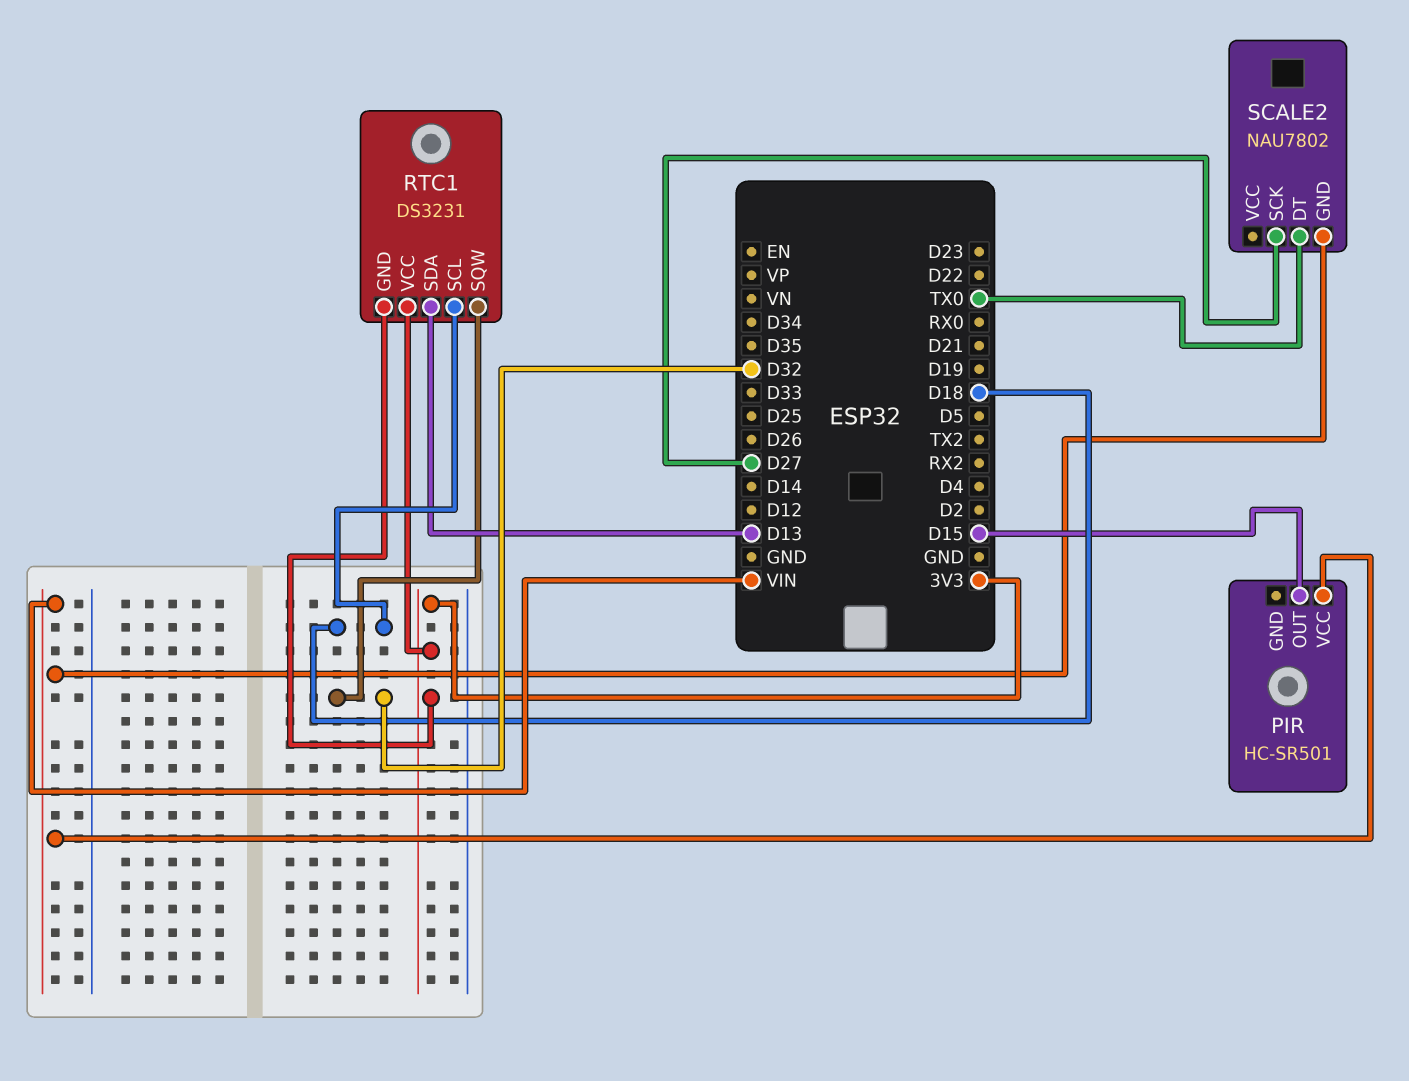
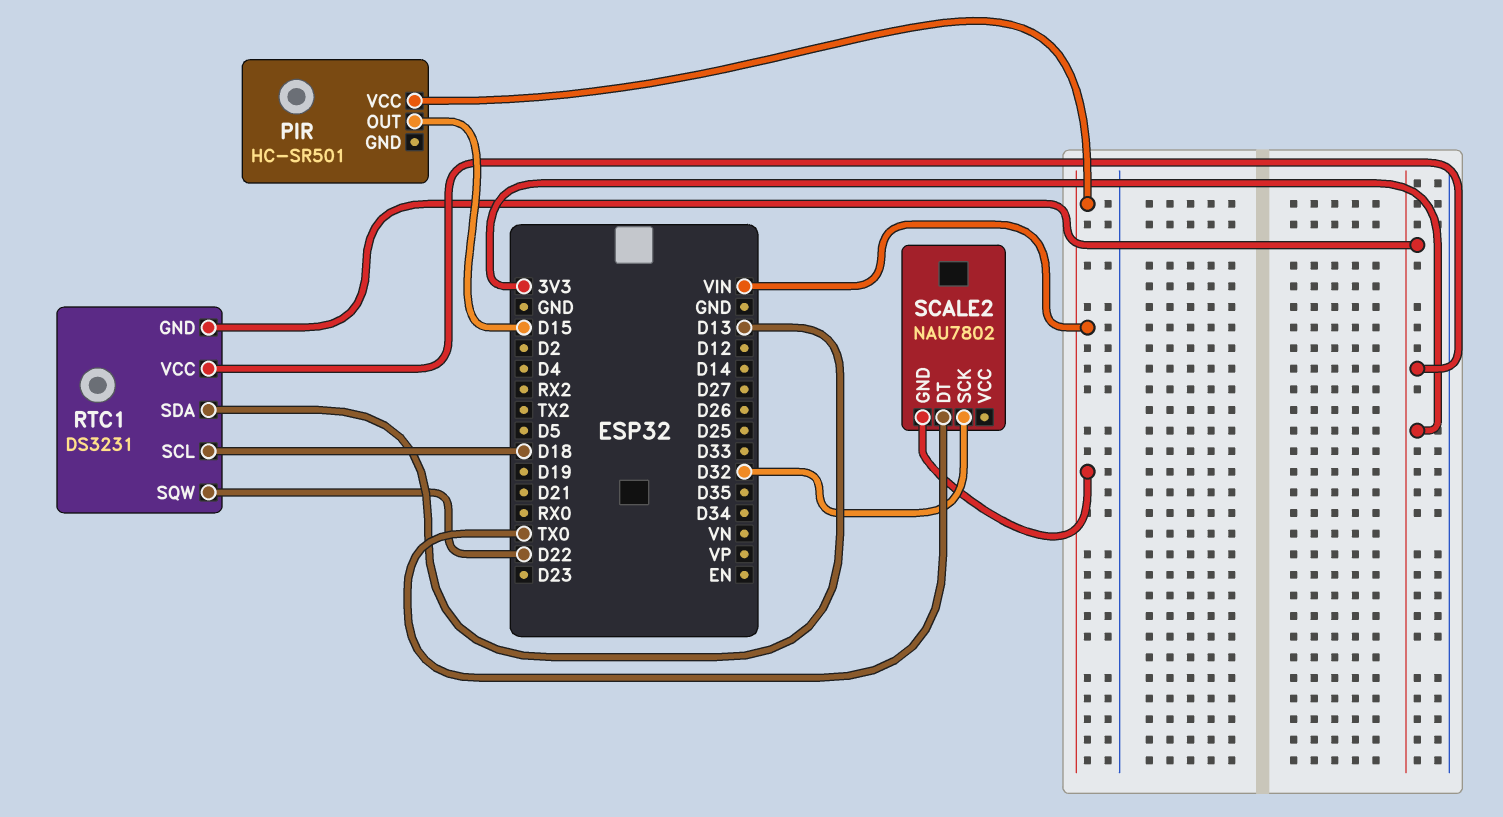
RTC1 pin SQW: D32 -> D22
SCALE2 pin SCK: D27 -> D32

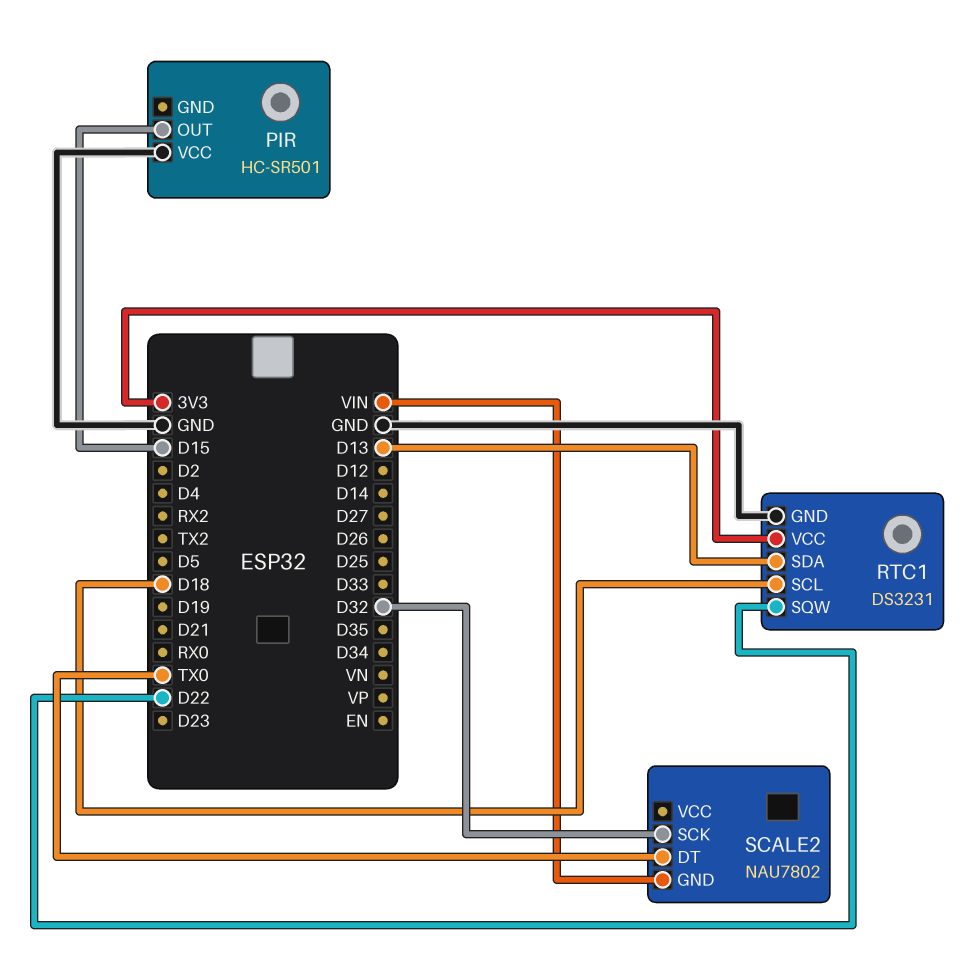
PIR pin VCC: VIN -> GND
RTC1 pin GND: 3V3 -> GND

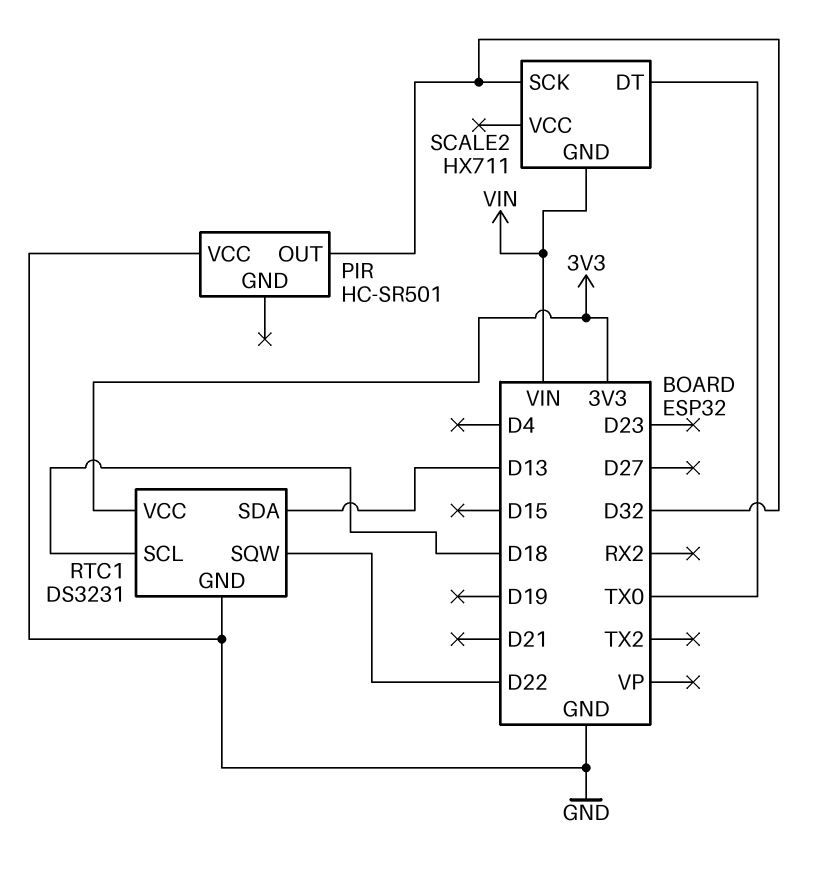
PIR pin OUT: D15 -> D32
SCALE2: NAU7802 -> HX711

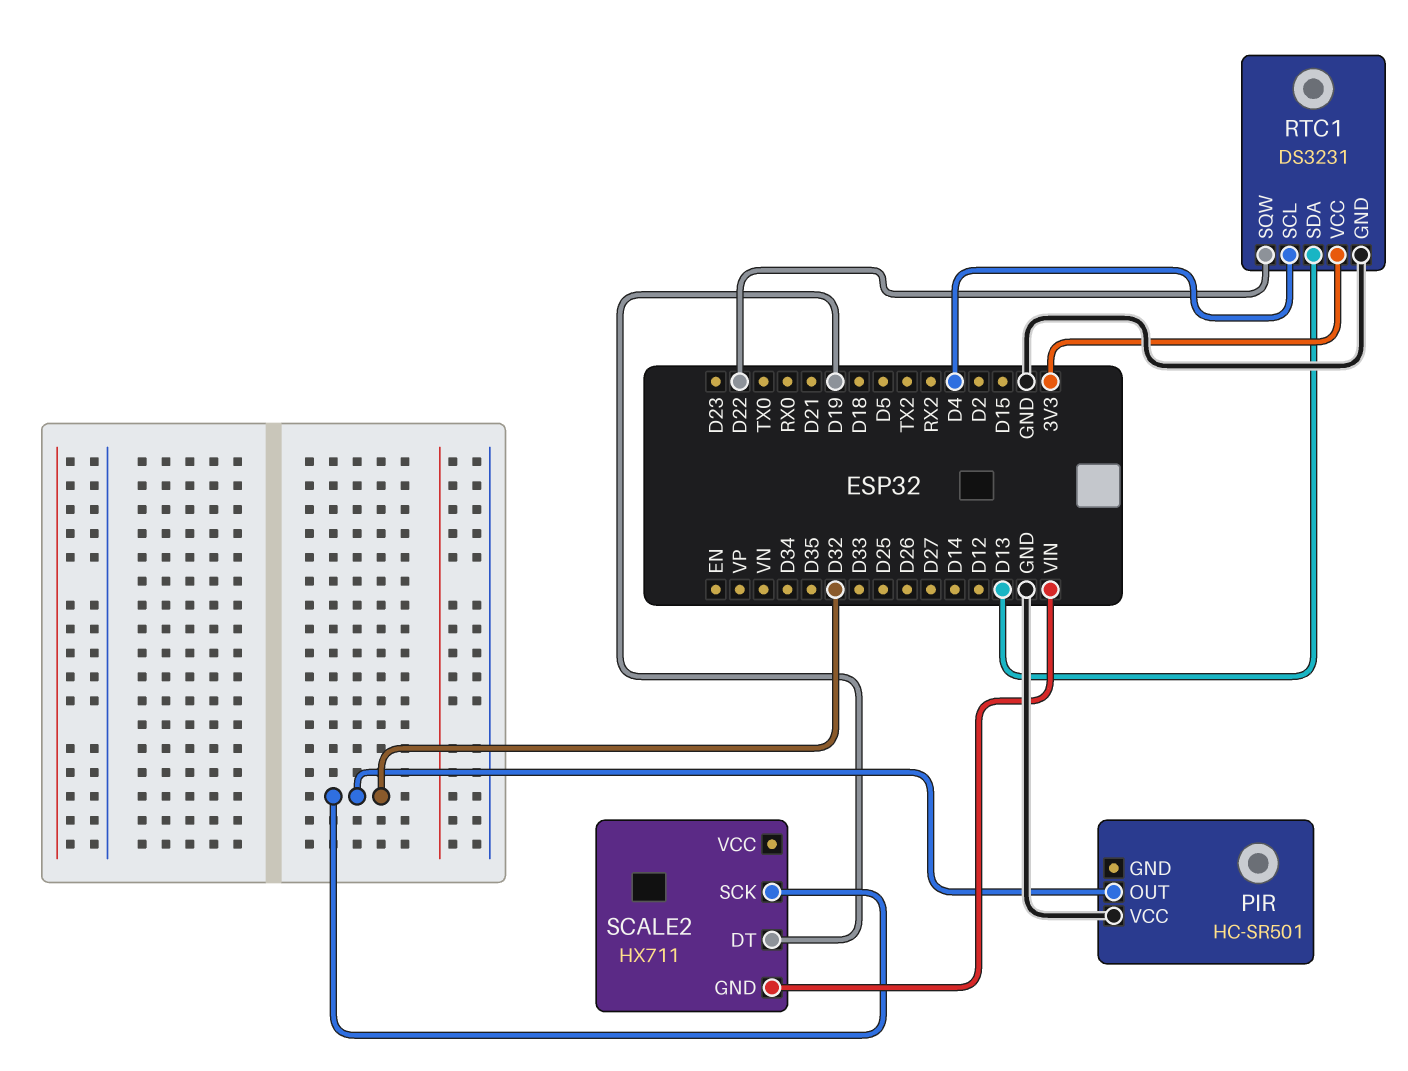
RTC1 pin SCL: D18 -> D4
SCALE2 pin DT: TX0 -> D19

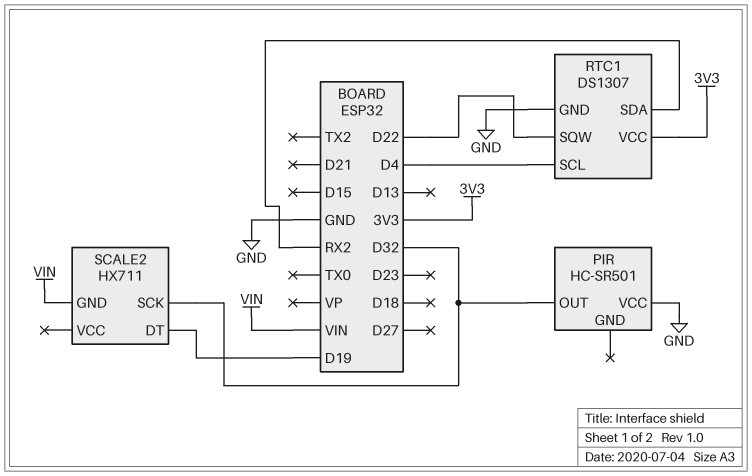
RTC1: DS3231 -> DS1307
RTC1 pin SDA: D13 -> RX2

